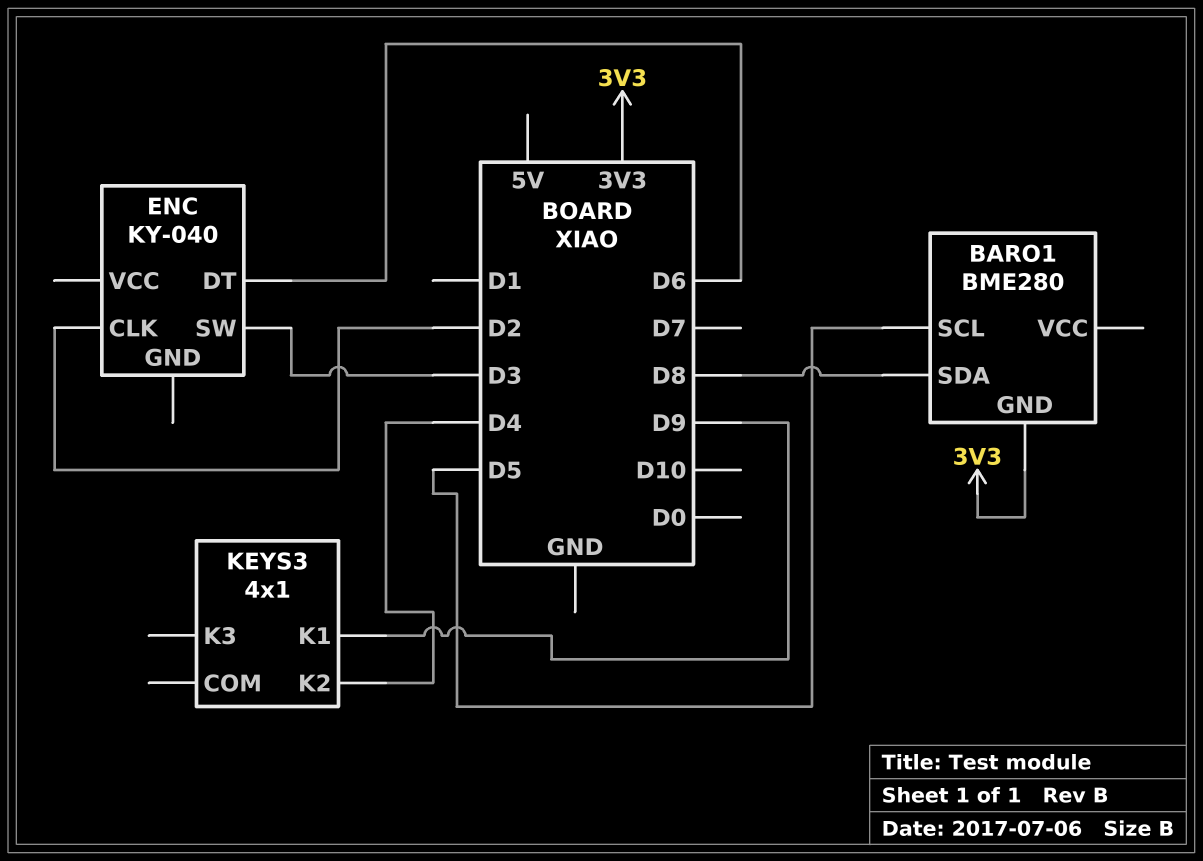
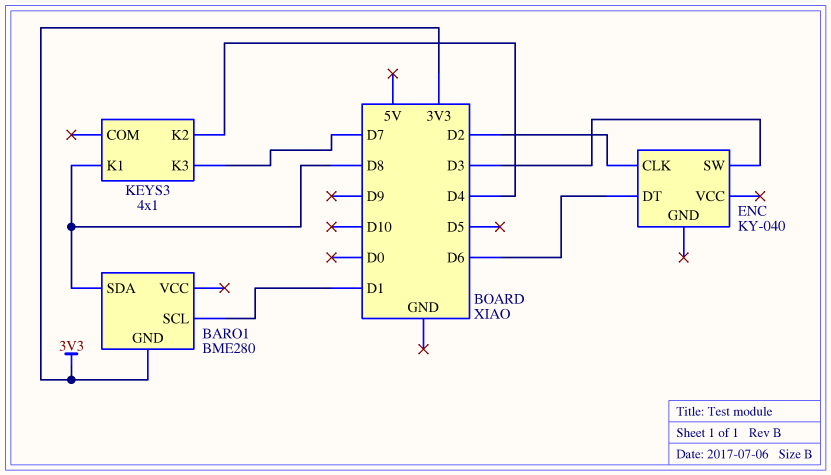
BARO1 pin SCL: D5 -> D1
KEYS3 pin K1: D9 -> D8
KEYS3 pin K3: none -> D7

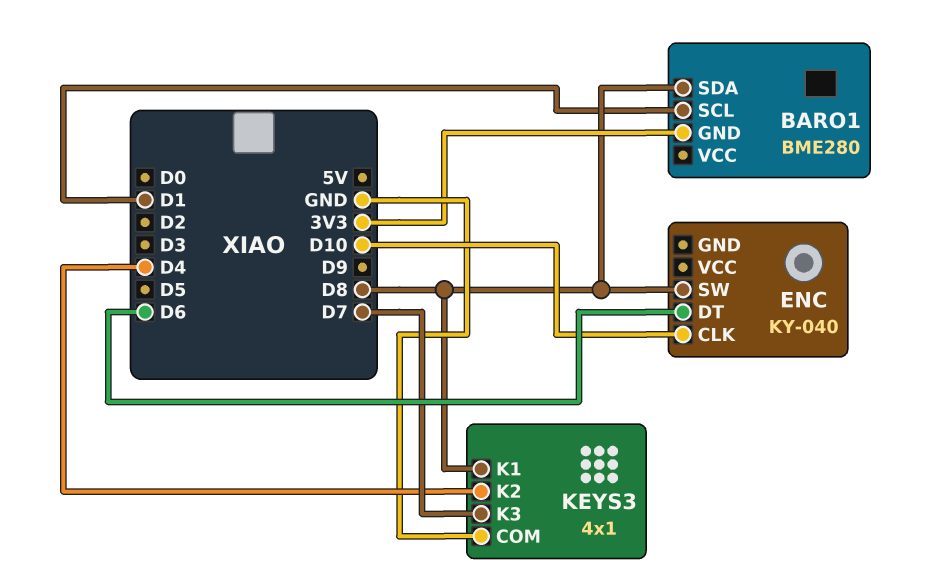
ENC pin CLK: D2 -> D10
ENC pin SW: D3 -> D8
KEYS3 pin COM: none -> GND

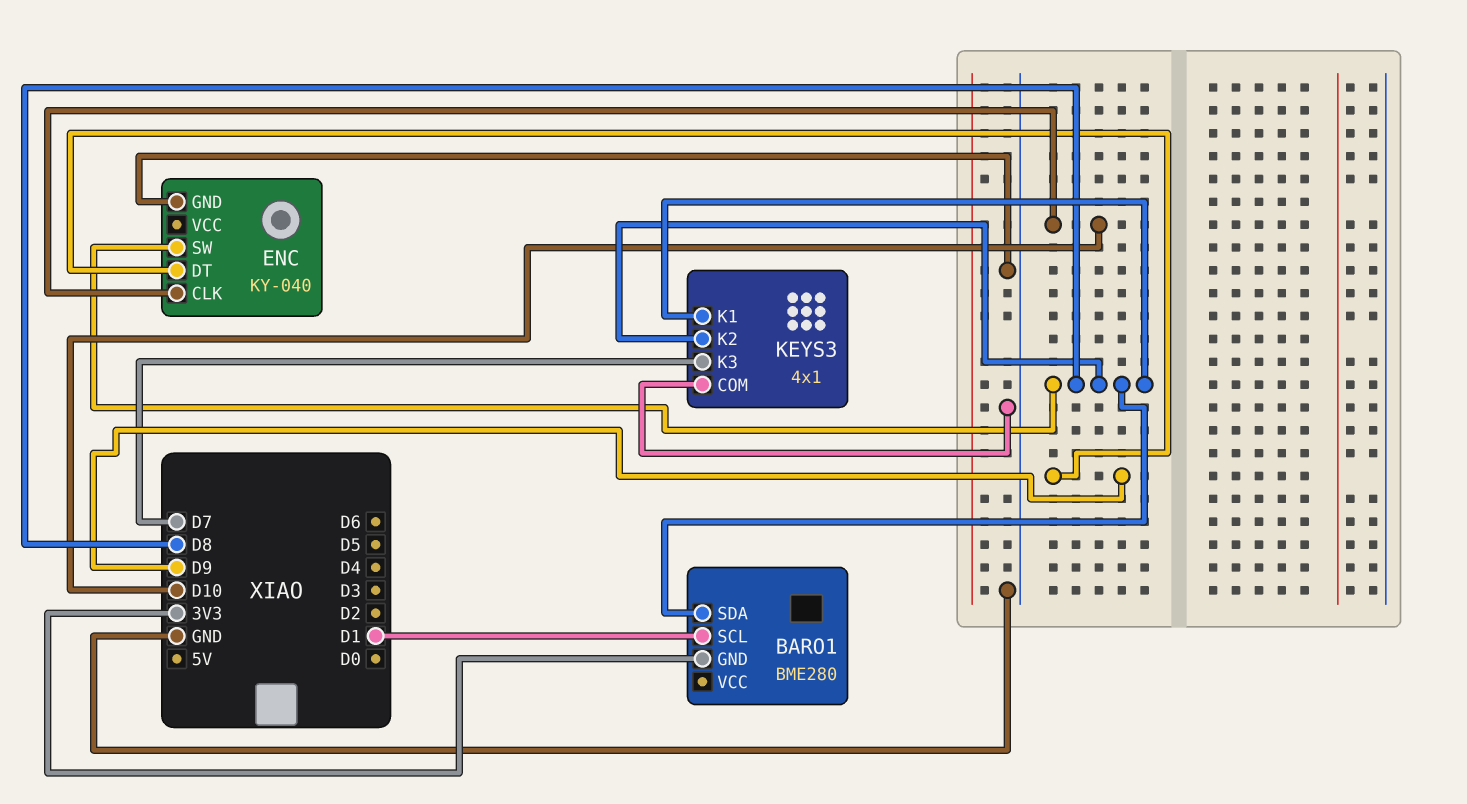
ENC pin DT: D6 -> D9
ENC pin GND: none -> GND
KEYS3 pin K2: D4 -> D8

